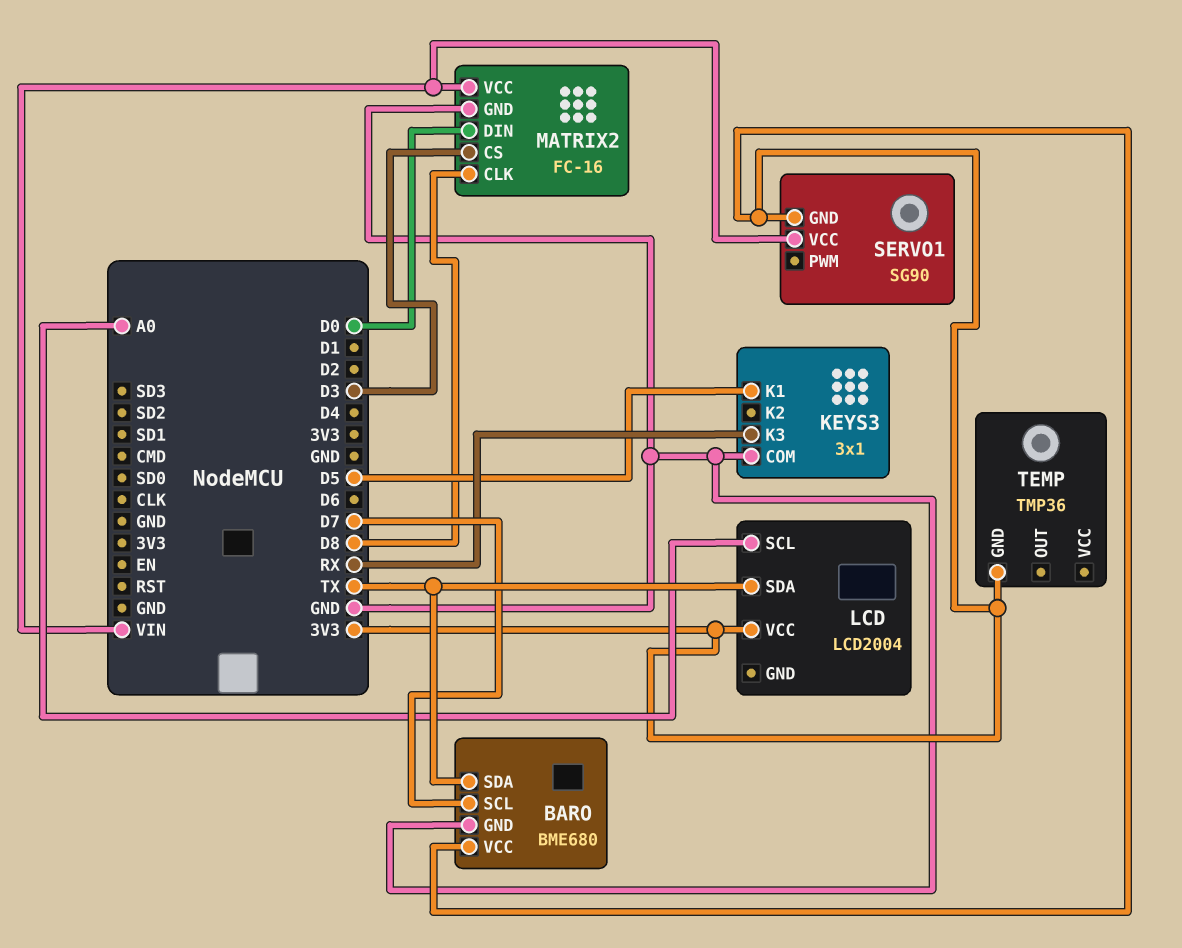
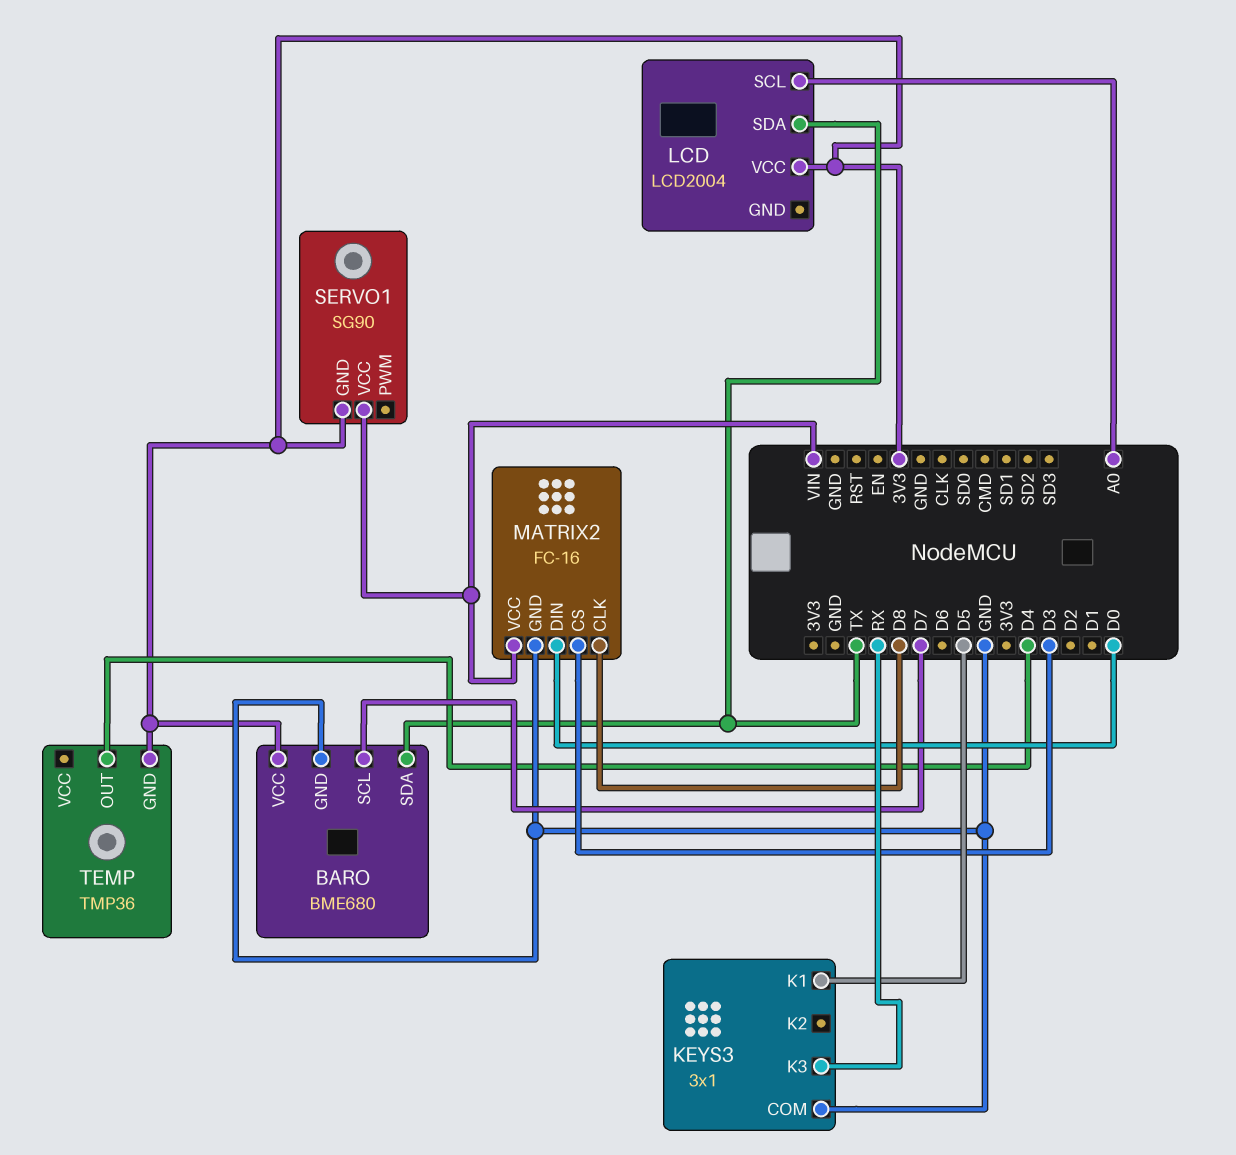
TEMP pin OUT: none -> D4

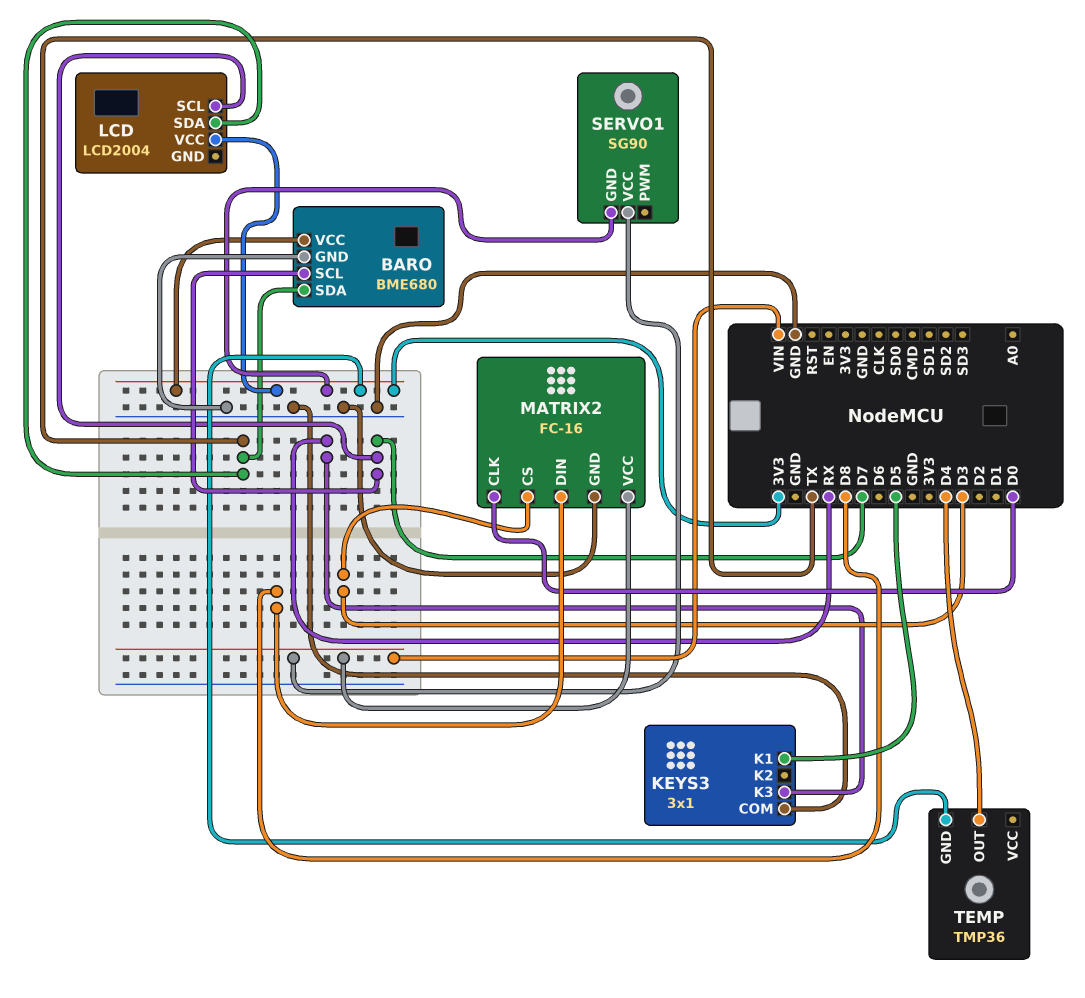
LCD pin SCL: A0 -> D7
MATRIX2 pin CLK: D8 -> D0
MATRIX2 pin DIN: D0 -> D8

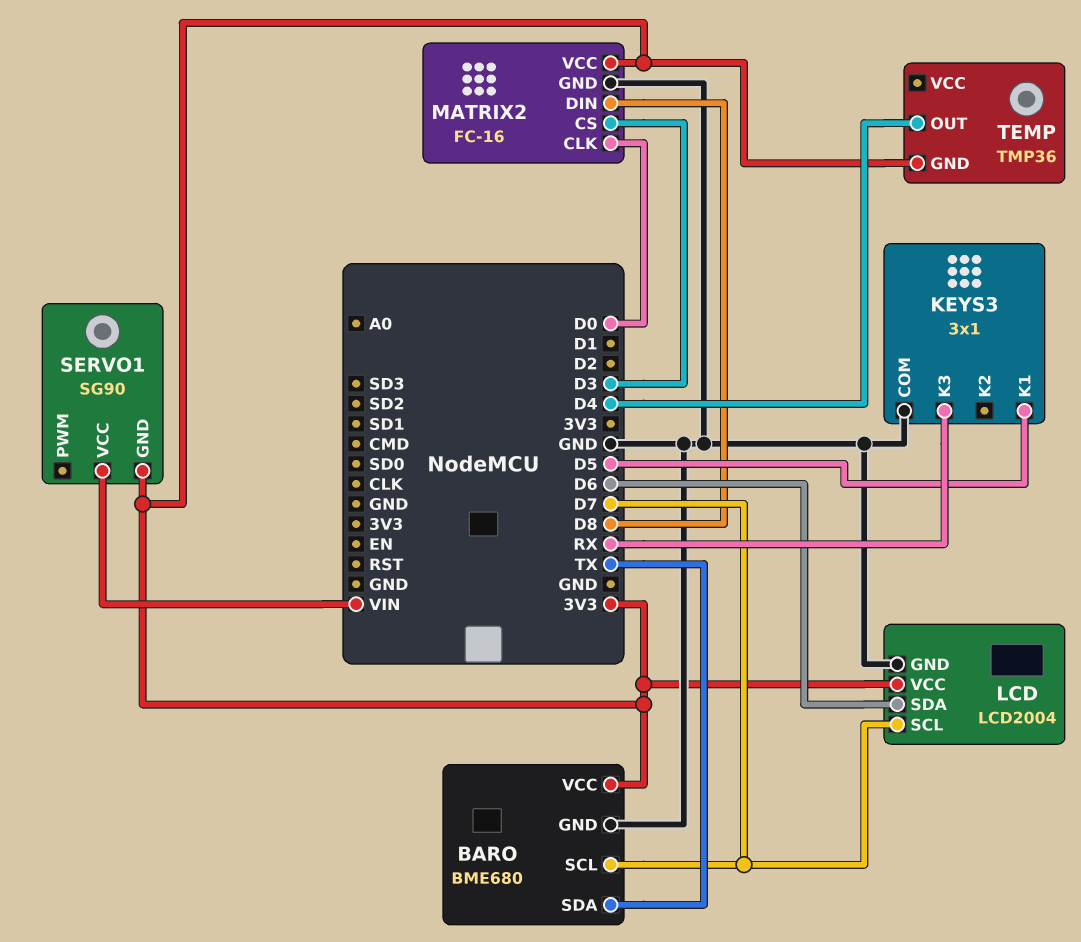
LCD pin GND: none -> GND
LCD pin SDA: TX -> D6
MATRIX2 pin VCC: VIN -> 3V3

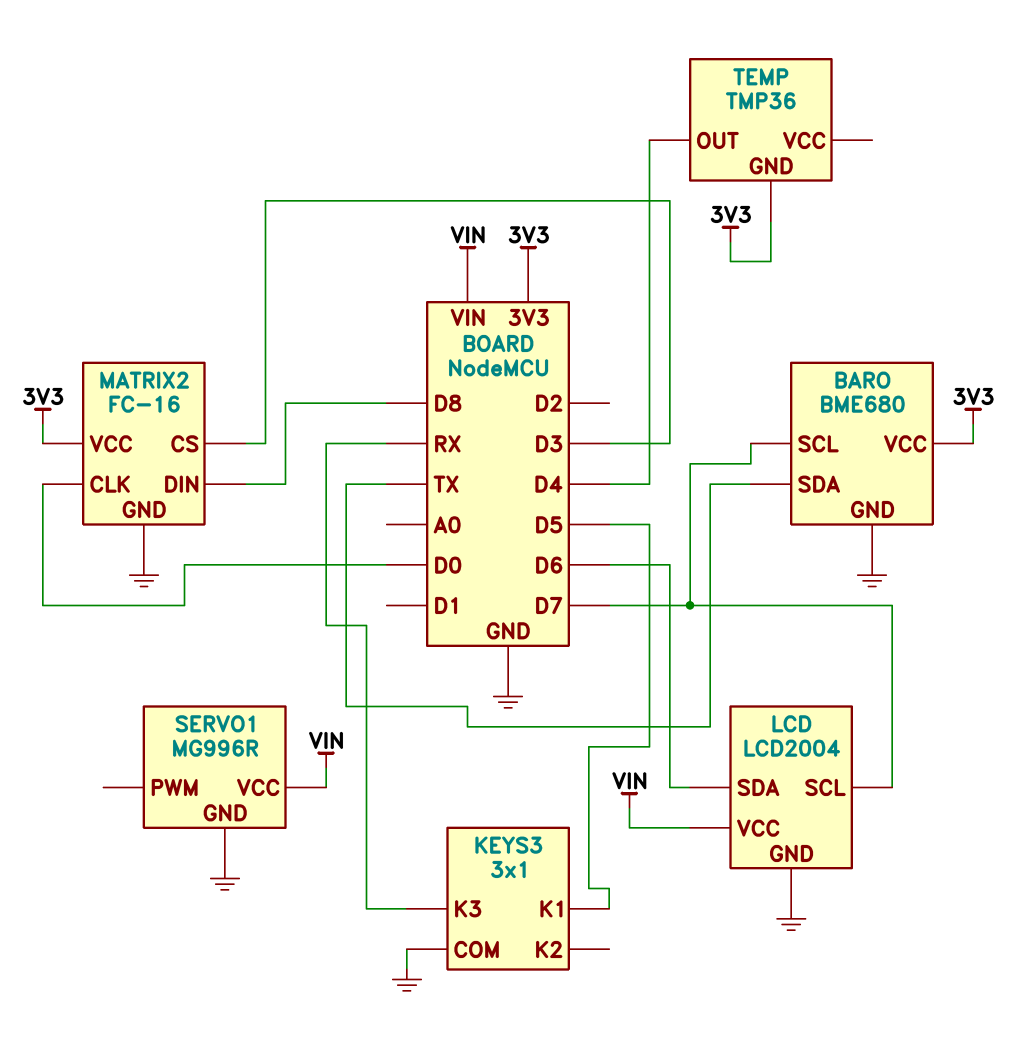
LCD pin VCC: 3V3 -> VIN
SERVO1: SG90 -> MG996R
SERVO1 pin GND: 3V3 -> GND

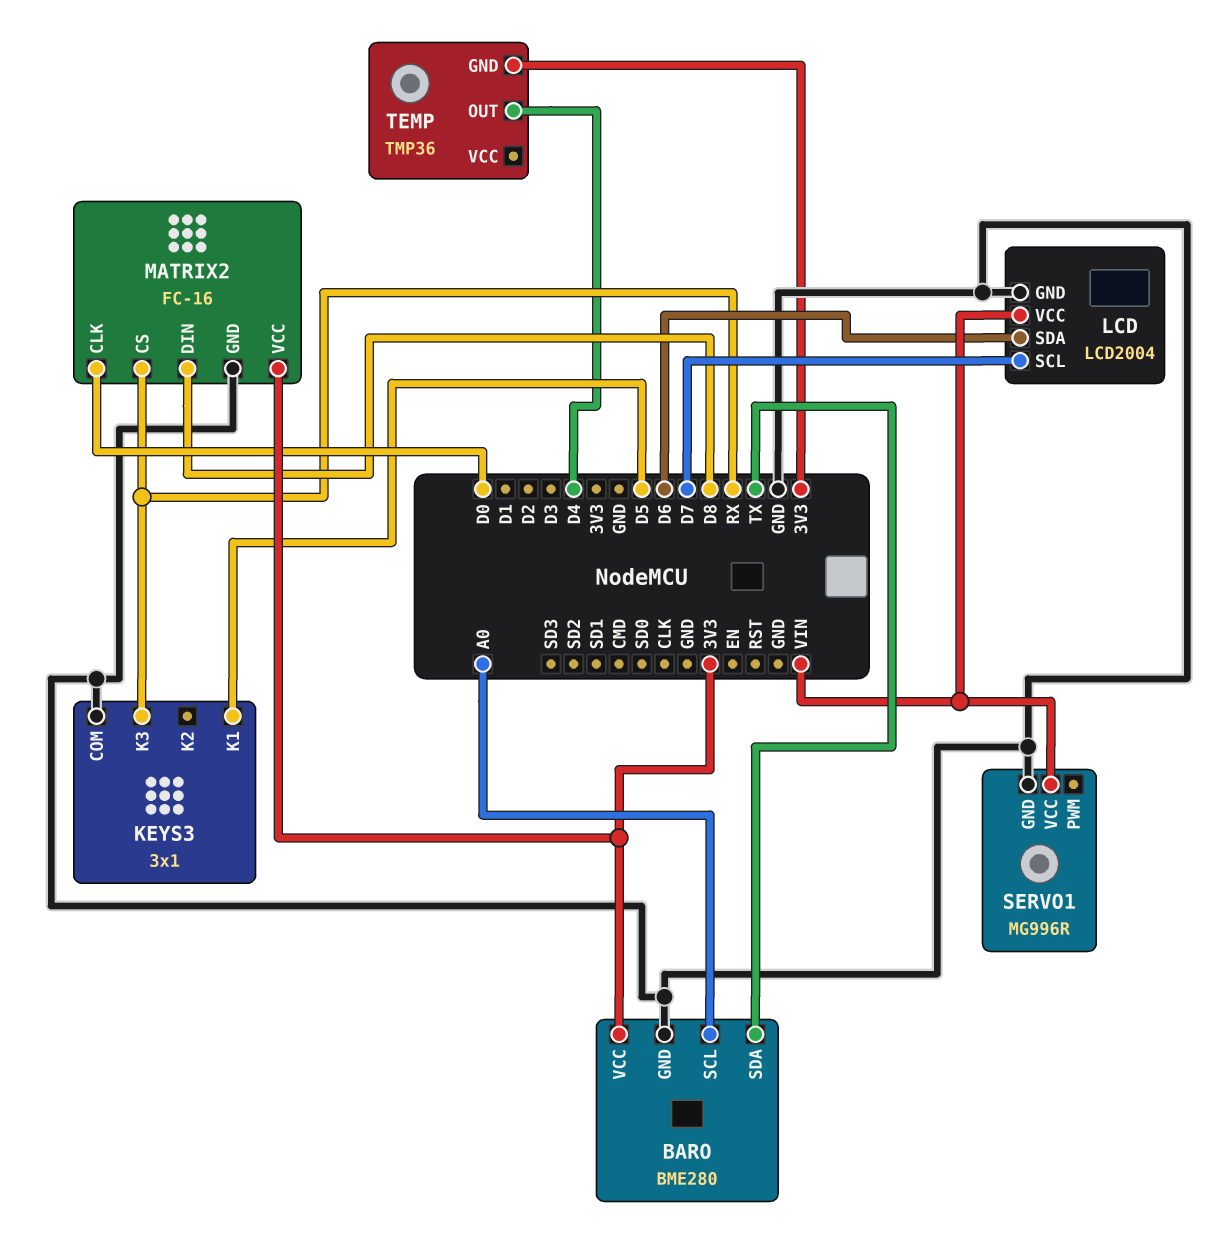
BARO: BME680 -> BME280
BARO pin SCL: D7 -> A0
MATRIX2 pin CS: D3 -> RX

